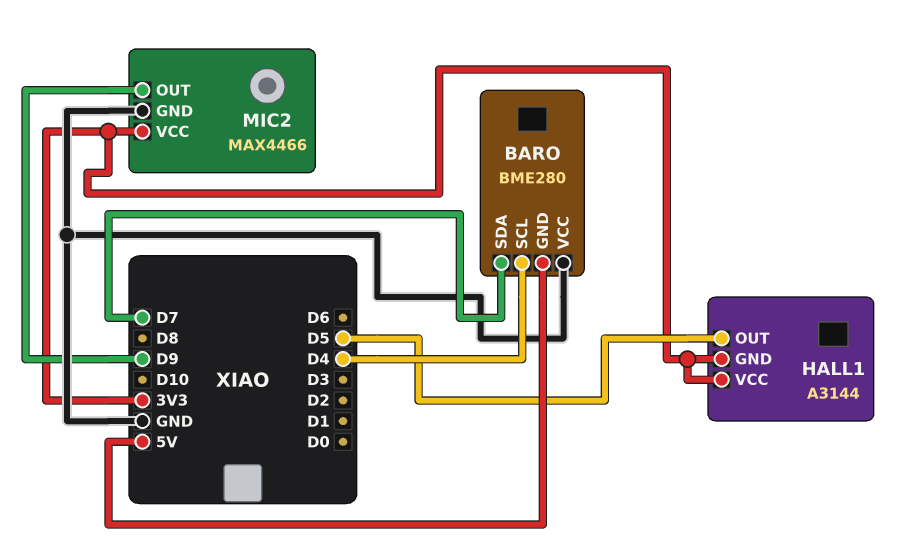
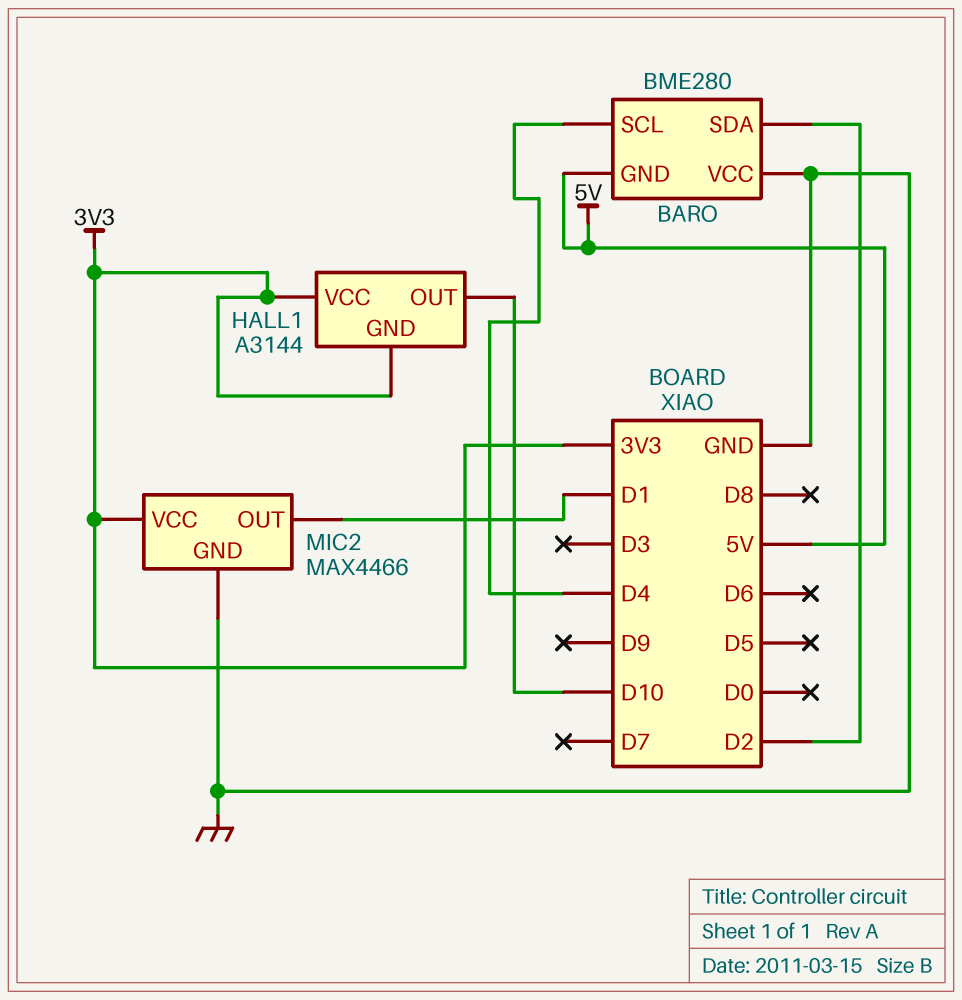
BARO pin SDA: D7 -> D2
HALL1 pin OUT: D5 -> D10
MIC2 pin OUT: D9 -> D1

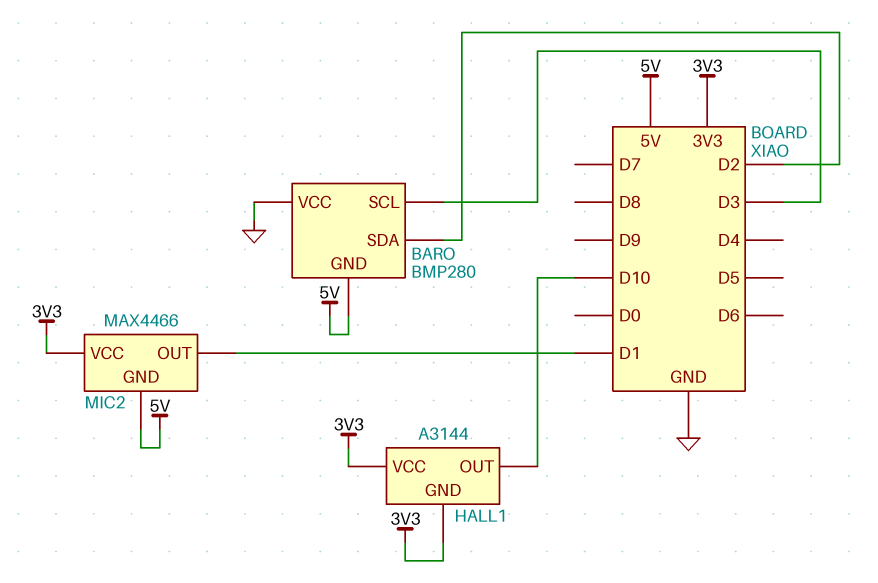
BARO: BME280 -> BMP280
BARO pin SCL: D4 -> D3
MIC2 pin GND: GND -> 5V

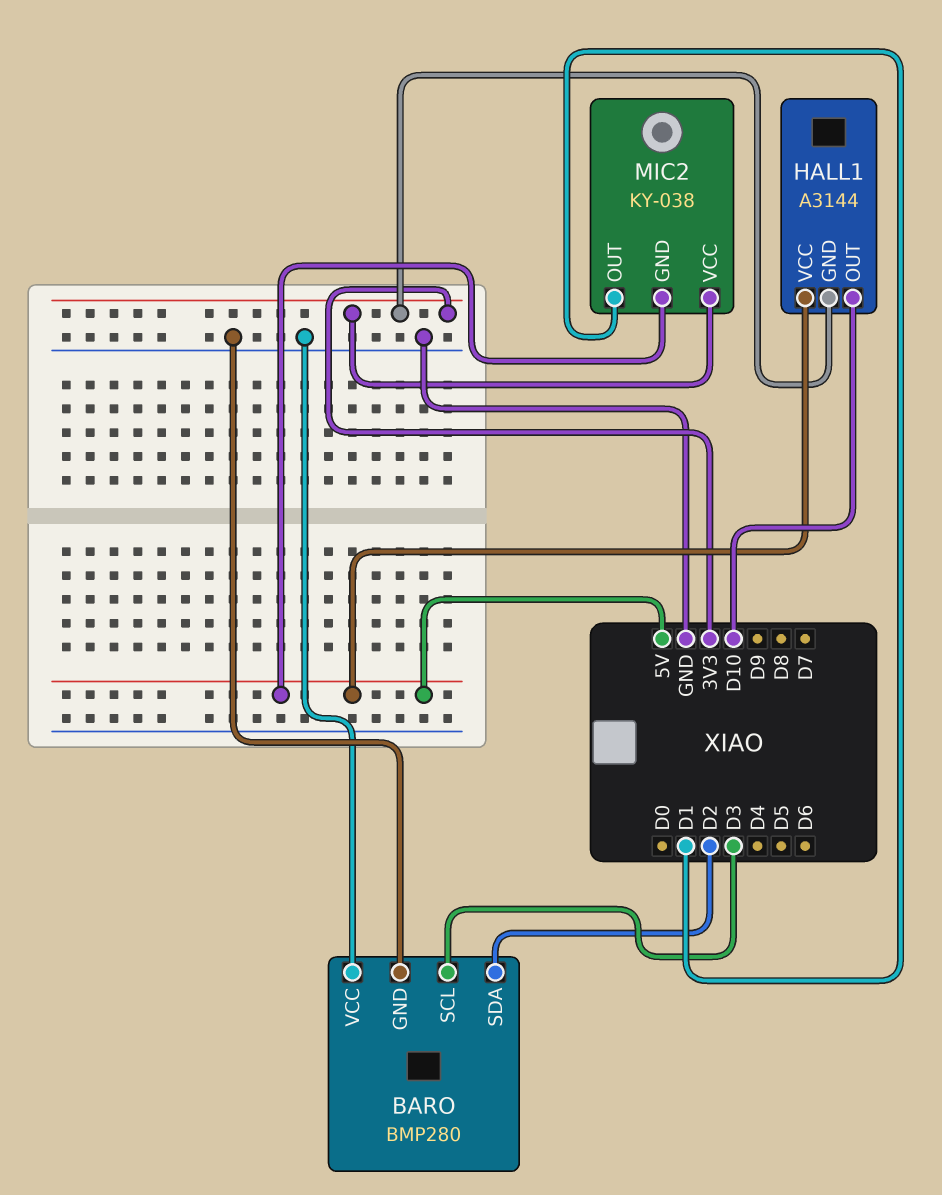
BARO pin GND: 5V -> GND
HALL1 pin VCC: 3V3 -> 5V
MIC2: MAX4466 -> KY-038

